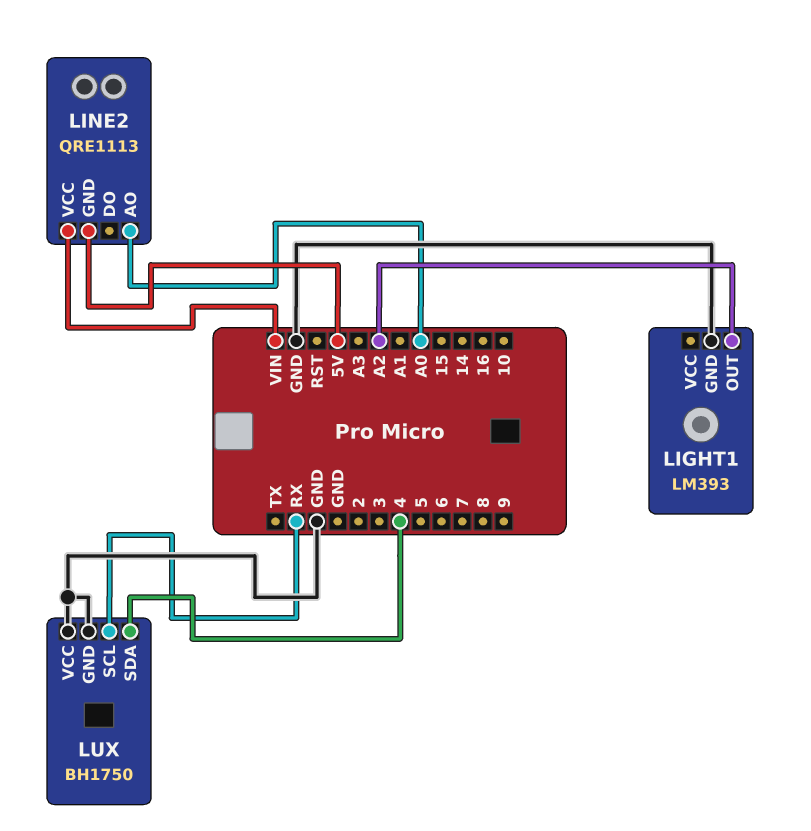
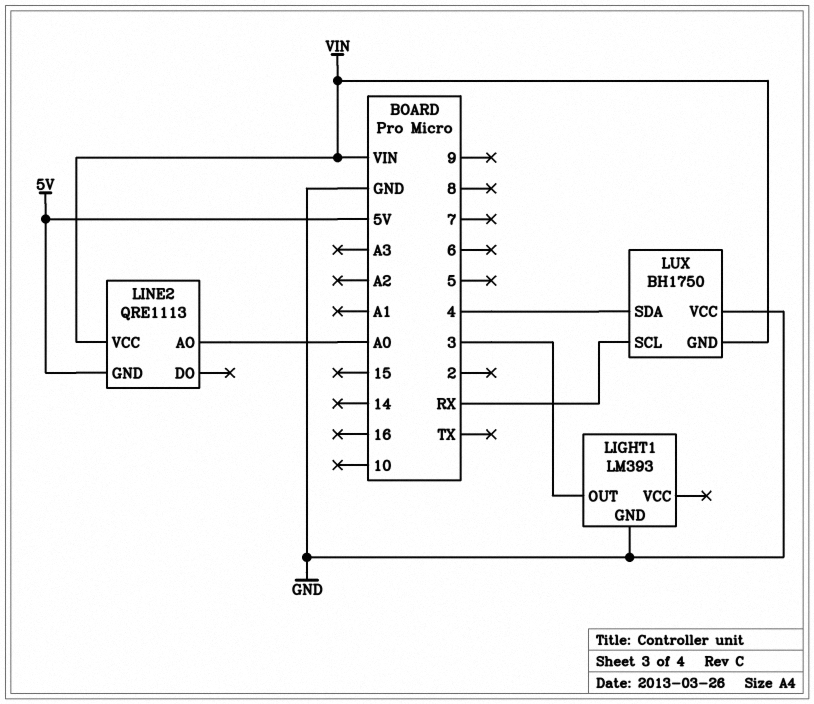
LIGHT1 pin OUT: A2 -> 3
LUX pin GND: GND -> VIN

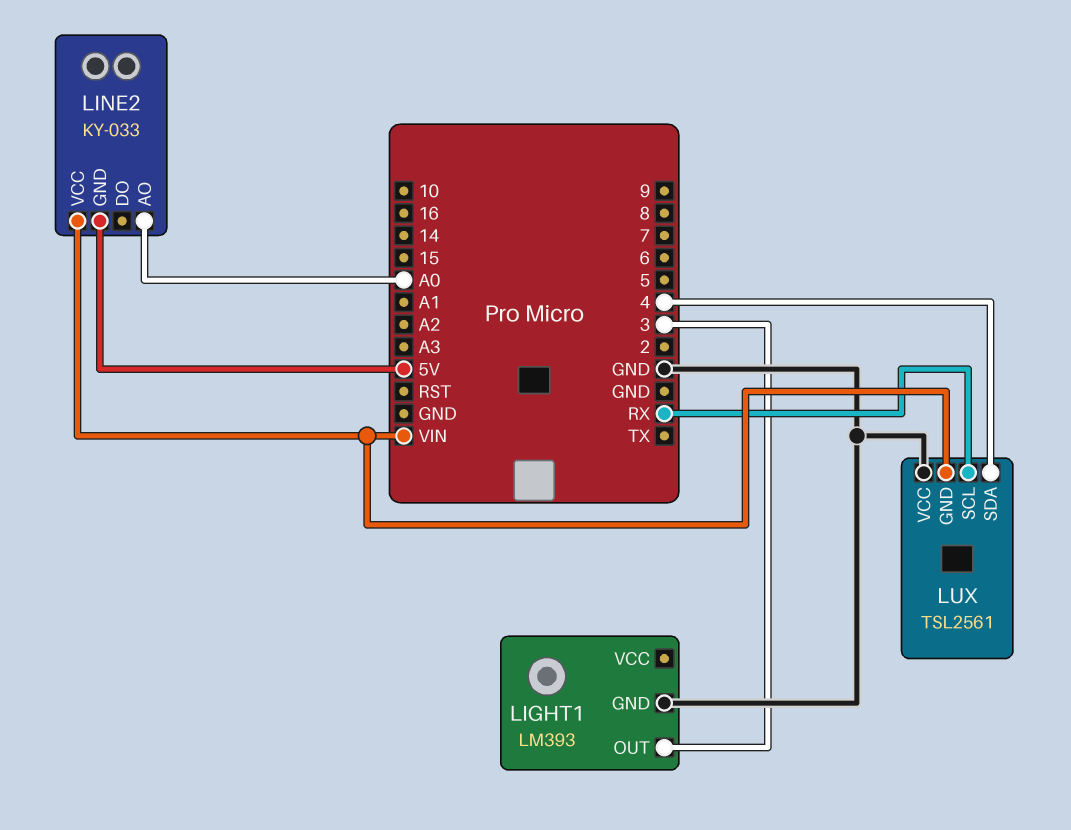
LINE2: QRE1113 -> KY-033
LUX: BH1750 -> TSL2561

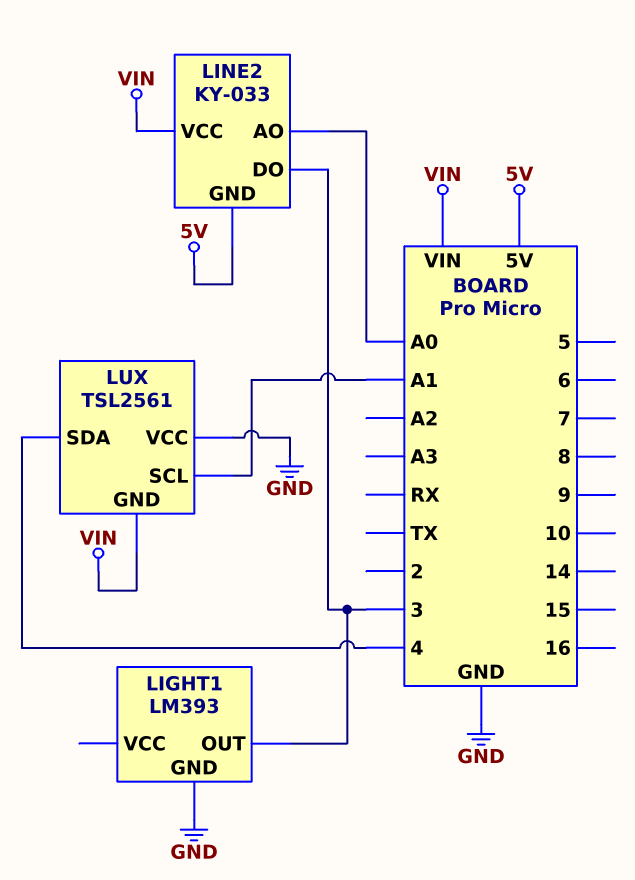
LINE2 pin DO: none -> 3
LUX pin SCL: RX -> A1

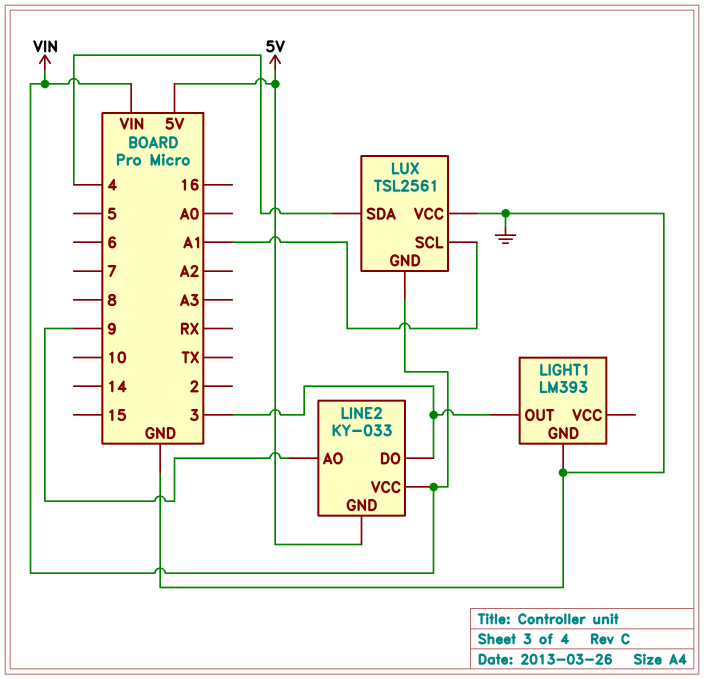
LINE2 pin AO: A0 -> 9

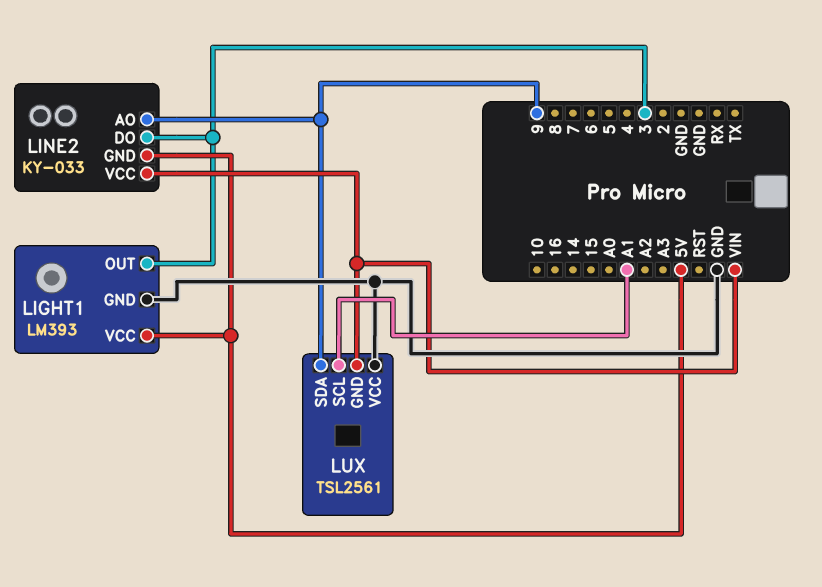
LIGHT1 pin VCC: none -> 5V
LUX pin SDA: 4 -> 9

